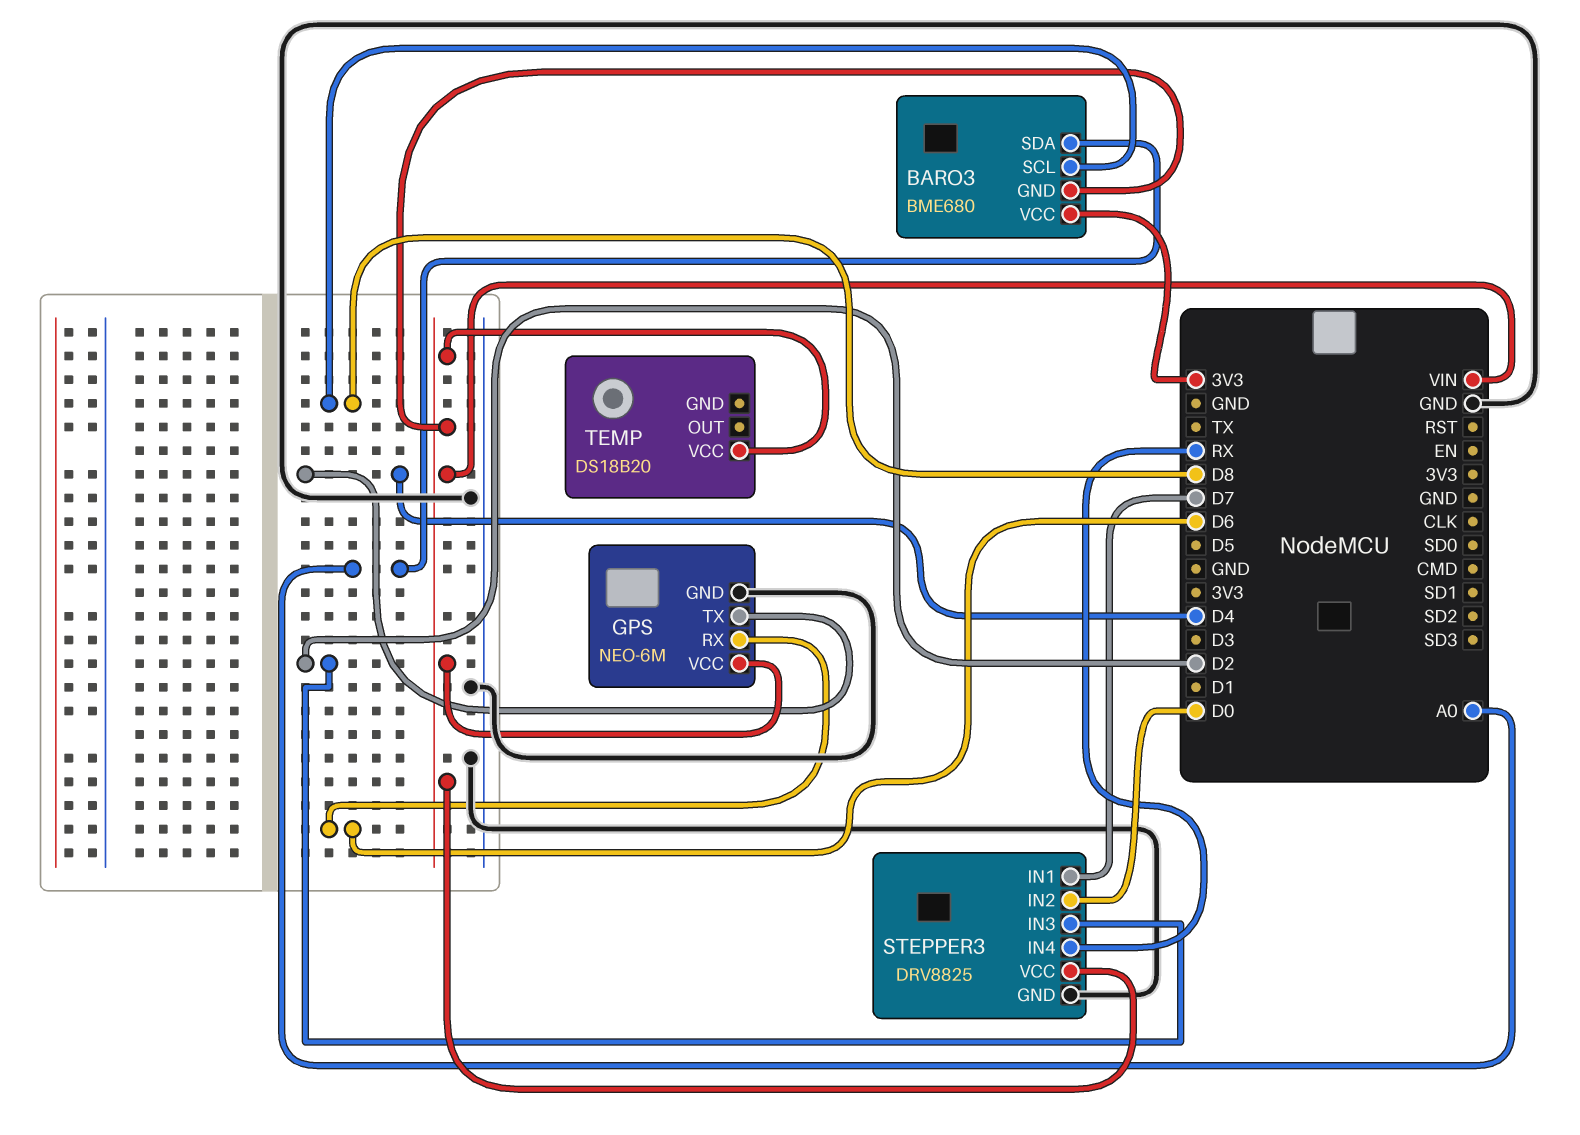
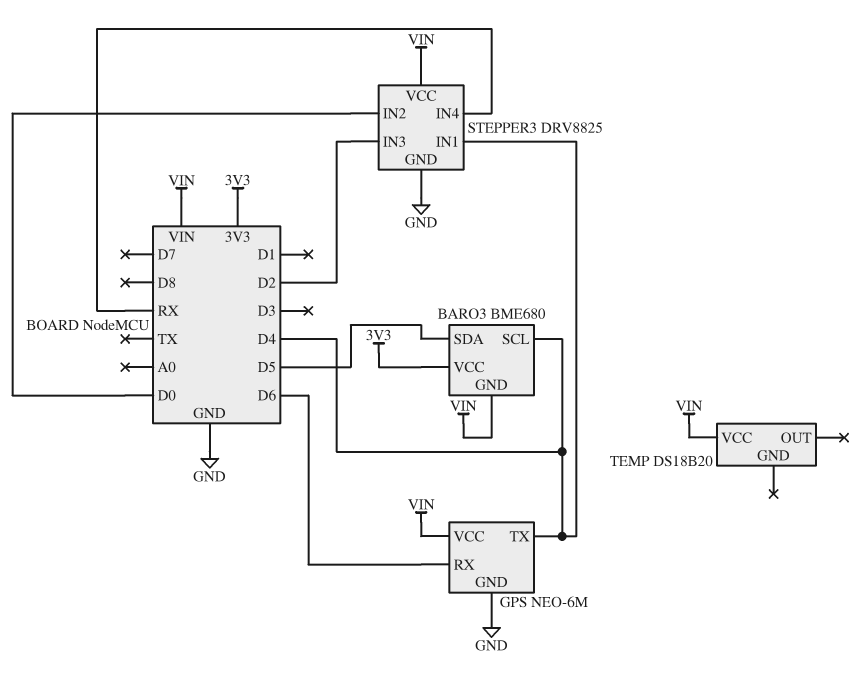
BARO3 pin SCL: D8 -> D4
BARO3 pin SDA: A0 -> D5
STEPPER3 pin IN1: D7 -> D4

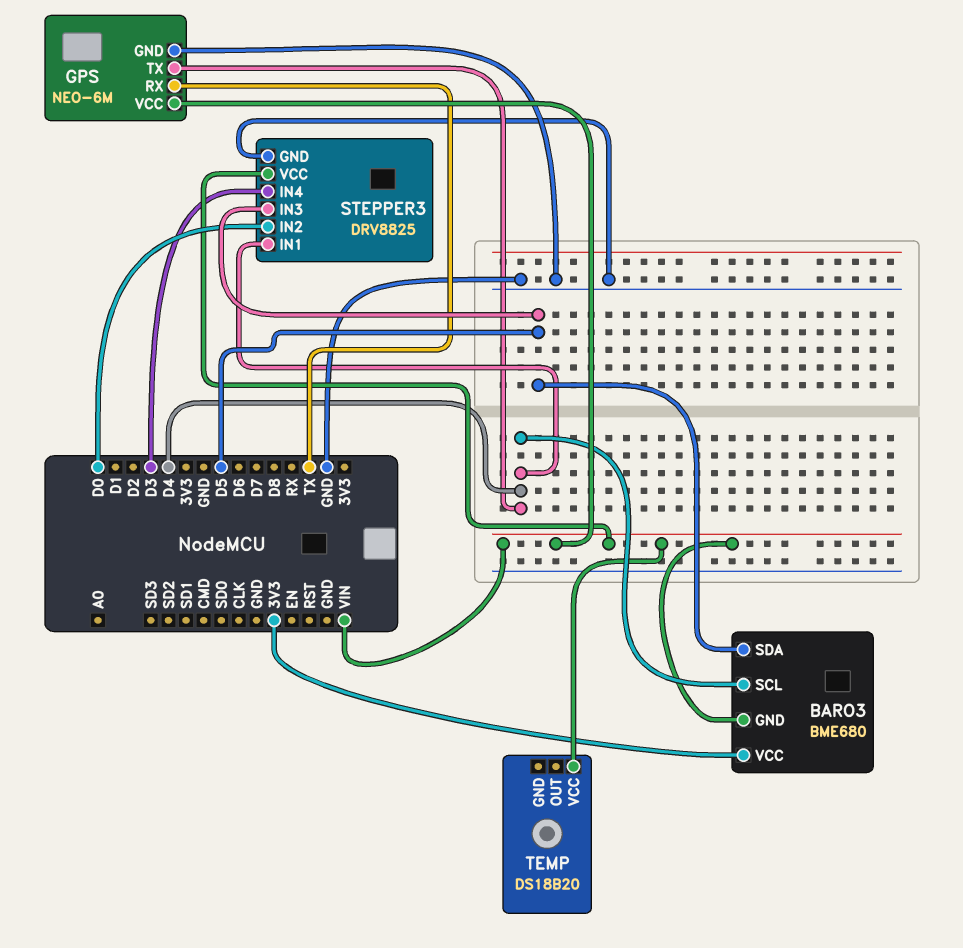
GPS pin RX: D6 -> TX
STEPPER3 pin IN3: D2 -> D5
STEPPER3 pin IN4: RX -> D3

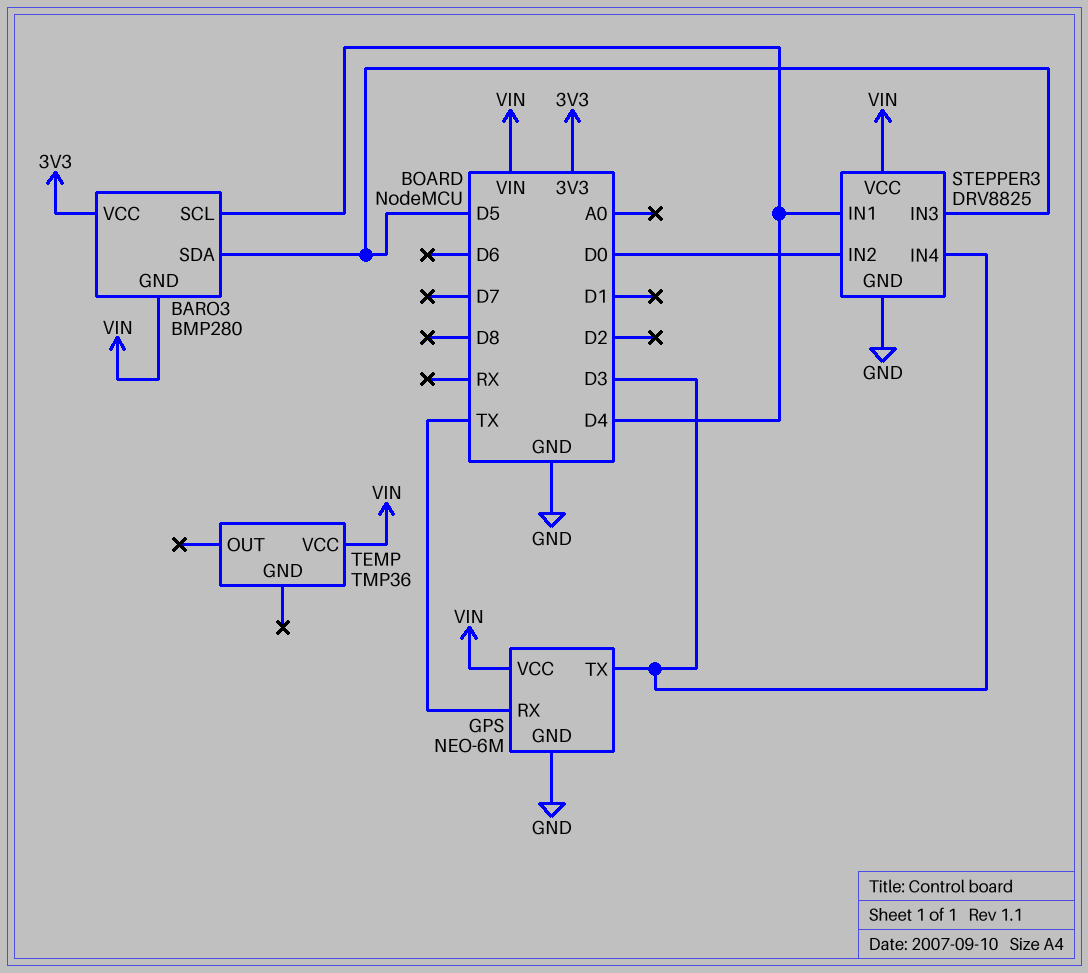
BARO3: BME680 -> BMP280
GPS pin TX: D4 -> D3
TEMP: DS18B20 -> TMP36

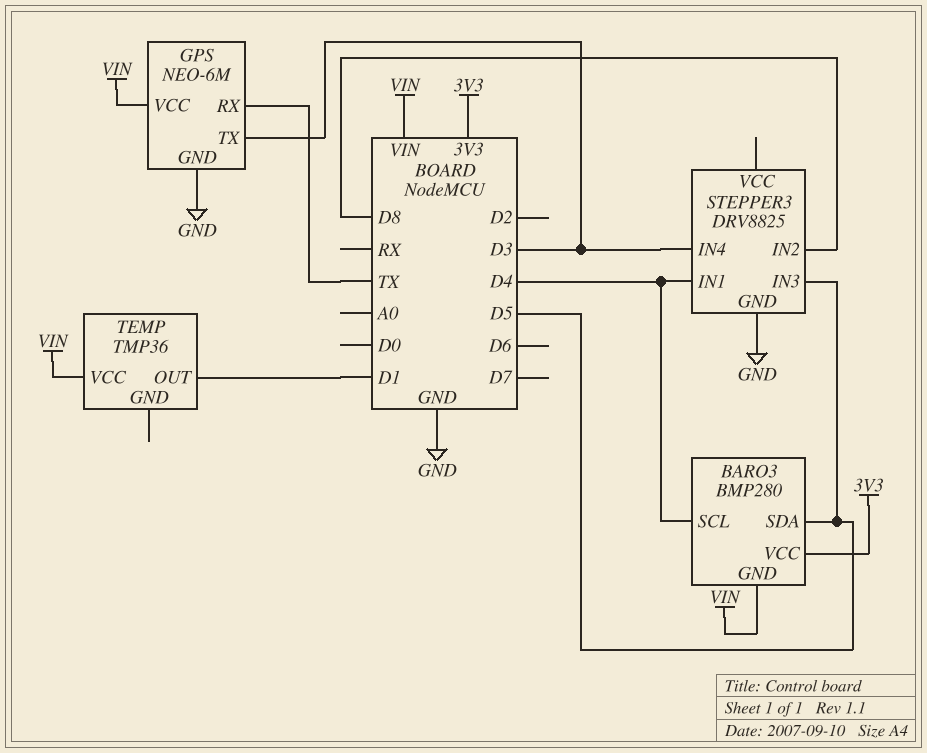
STEPPER3 pin IN2: D0 -> D8
STEPPER3 pin VCC: VIN -> none
TEMP pin OUT: none -> D1

